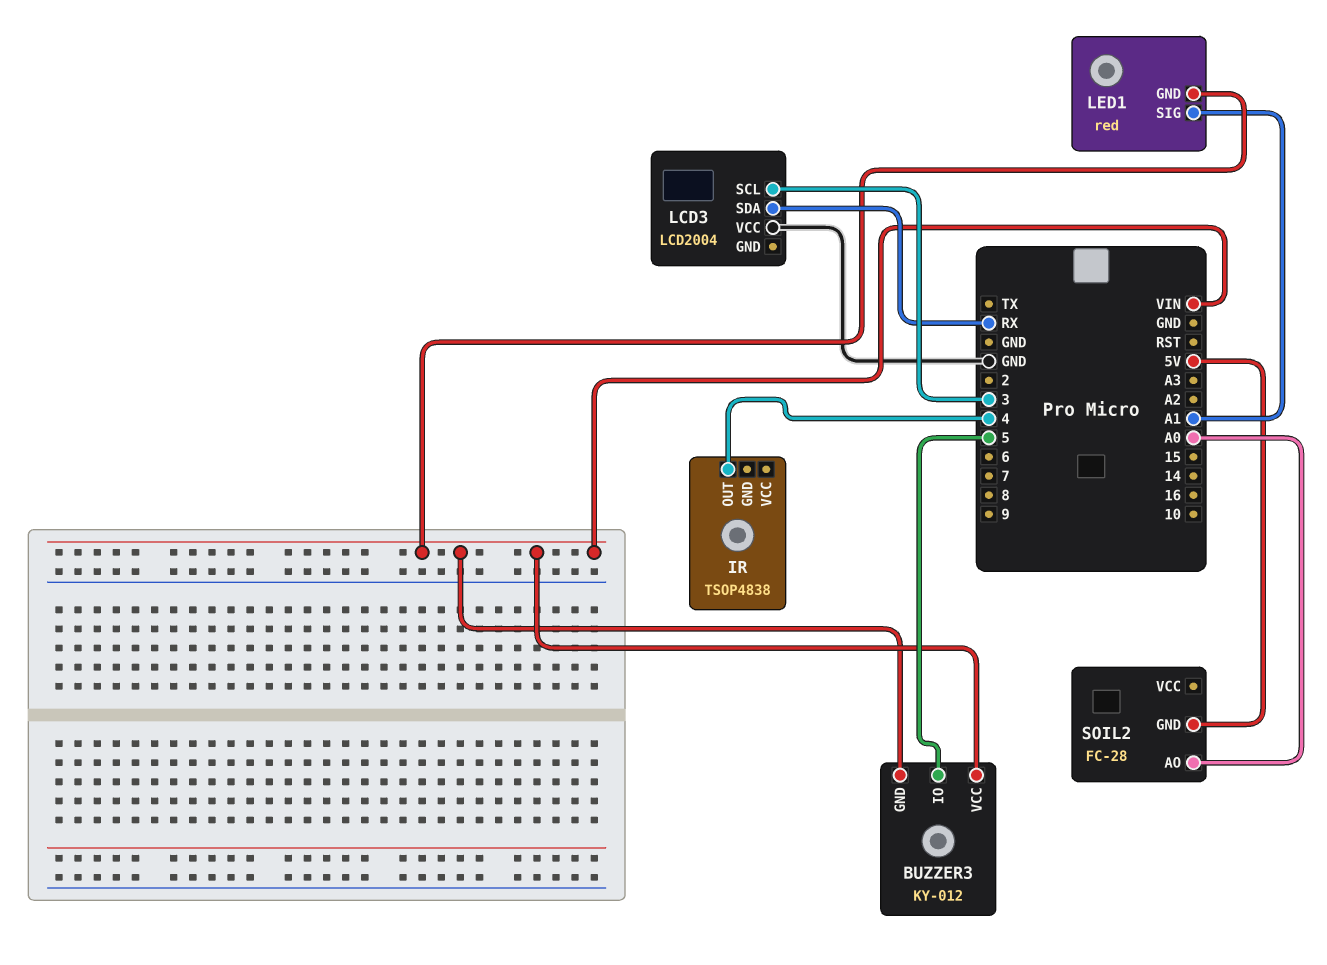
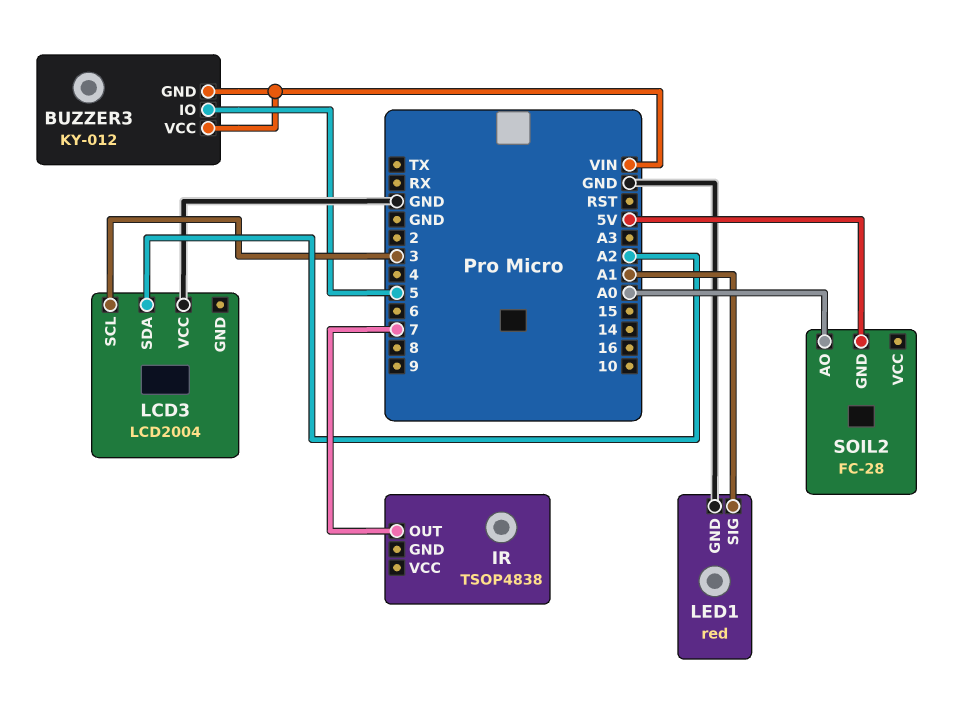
IR pin OUT: 4 -> 7
LCD3 pin SDA: RX -> A2
LED1 pin GND: VIN -> GND

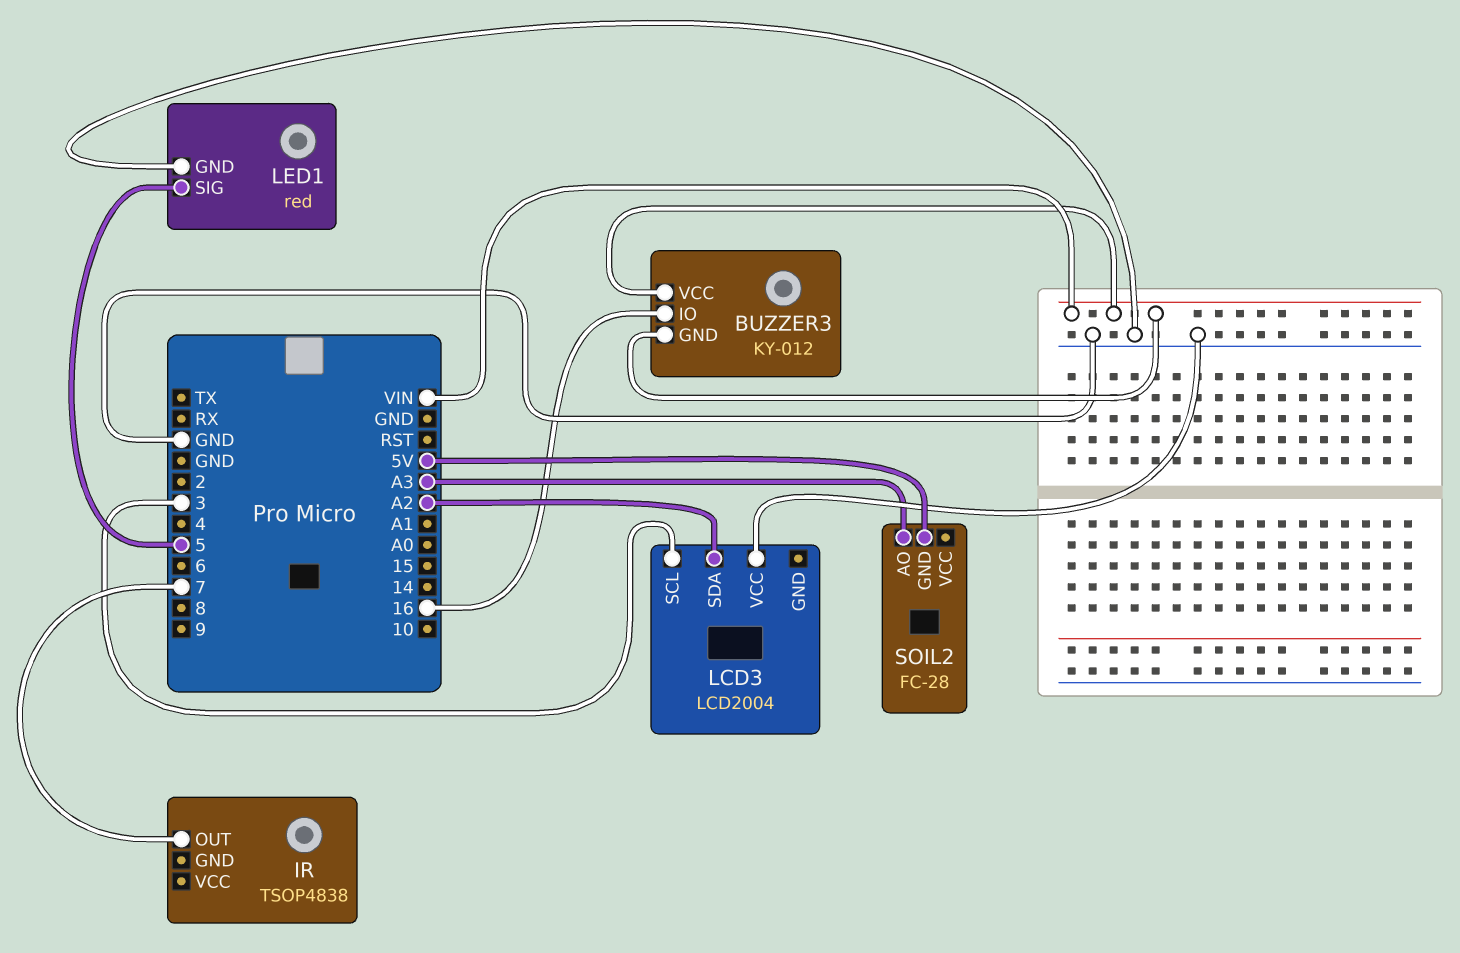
BUZZER3 pin IO: 5 -> 16
LED1 pin SIG: A1 -> 5
SOIL2 pin AO: A0 -> A3

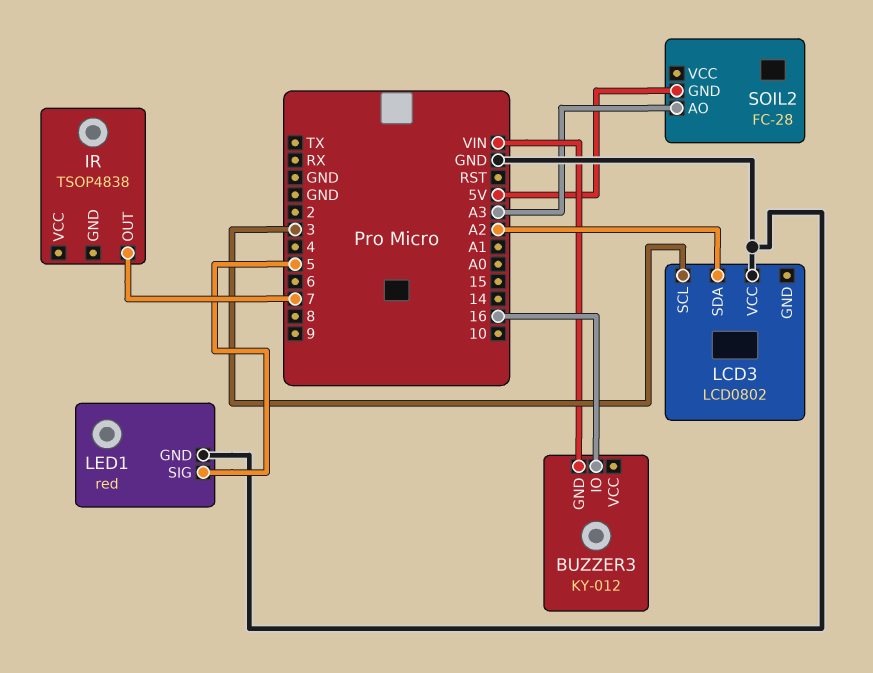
BUZZER3 pin VCC: VIN -> none
LCD3: LCD2004 -> LCD0802

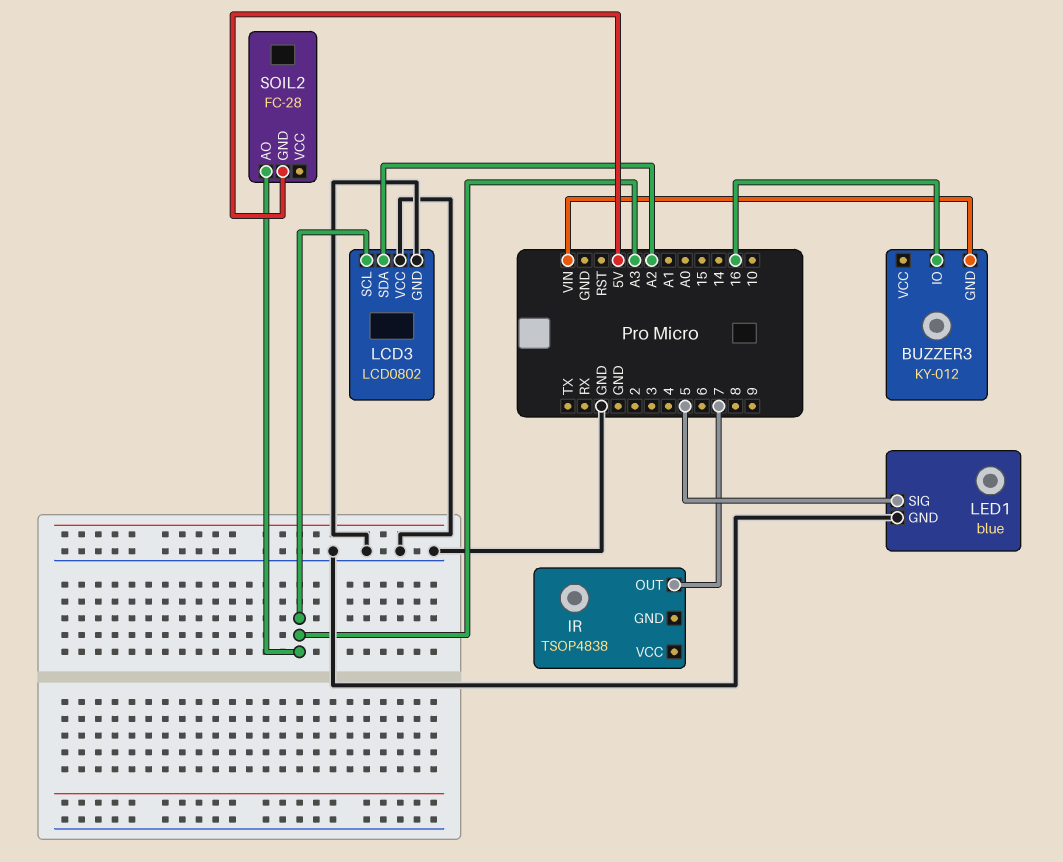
LCD3 pin GND: none -> GND
LCD3 pin SCL: 3 -> A3
LED1: red -> blue

